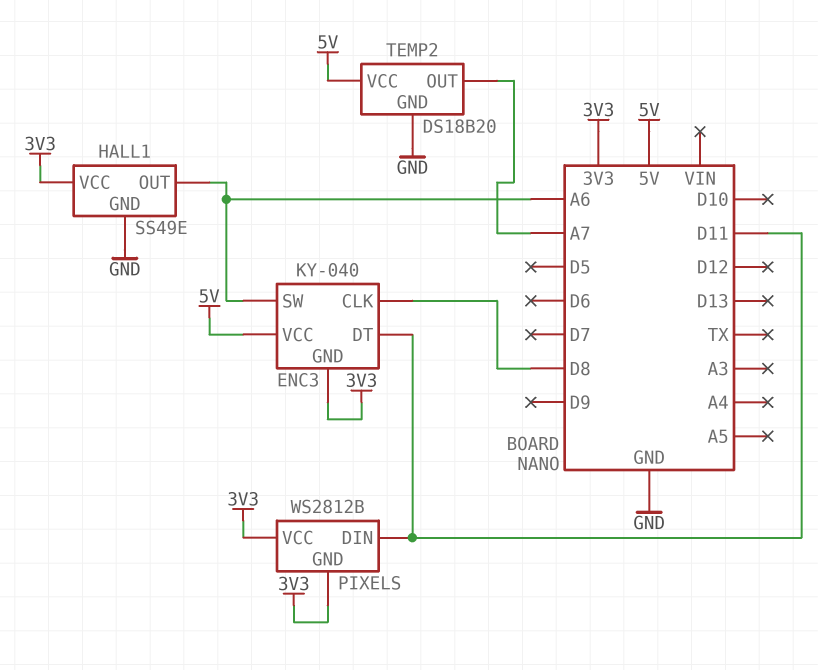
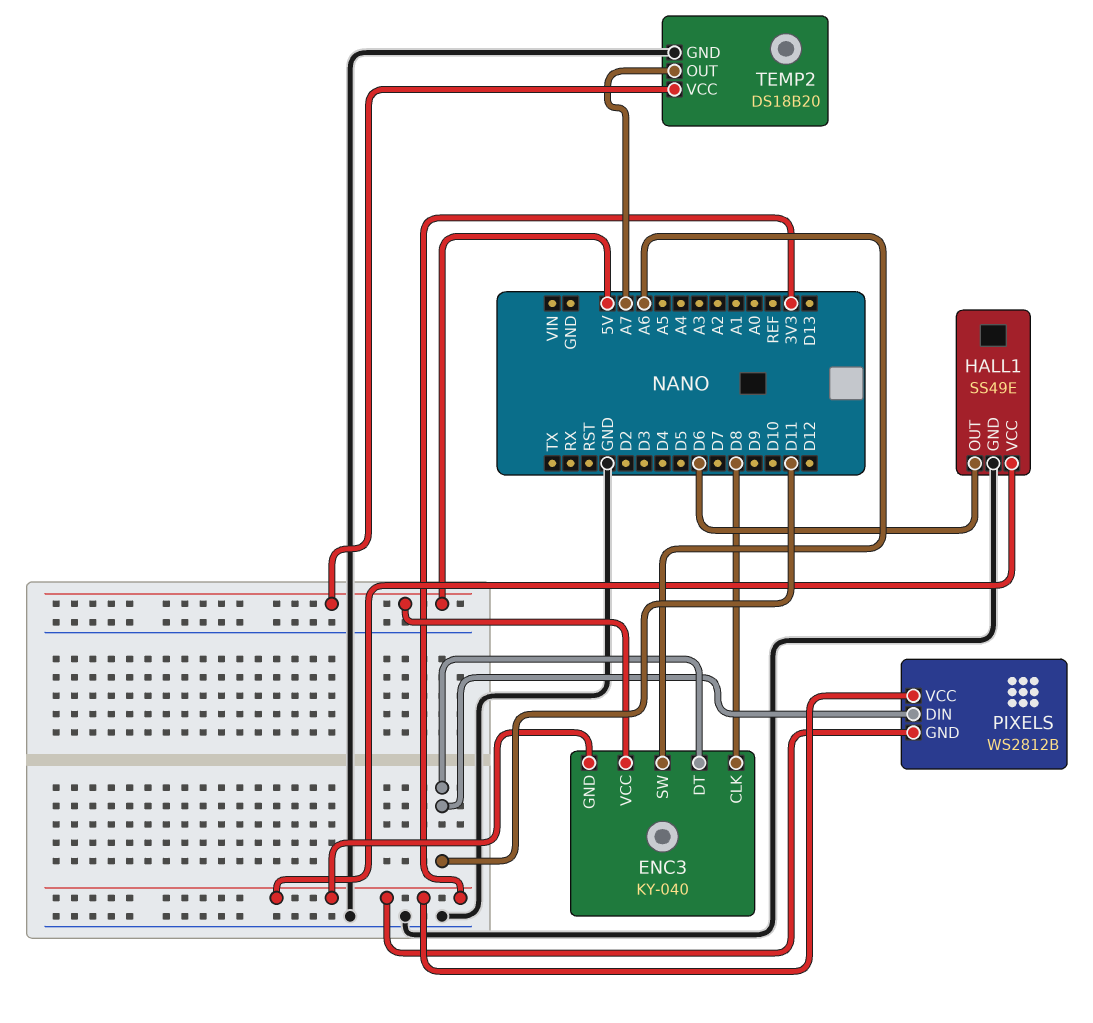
HALL1 pin OUT: A6 -> D6

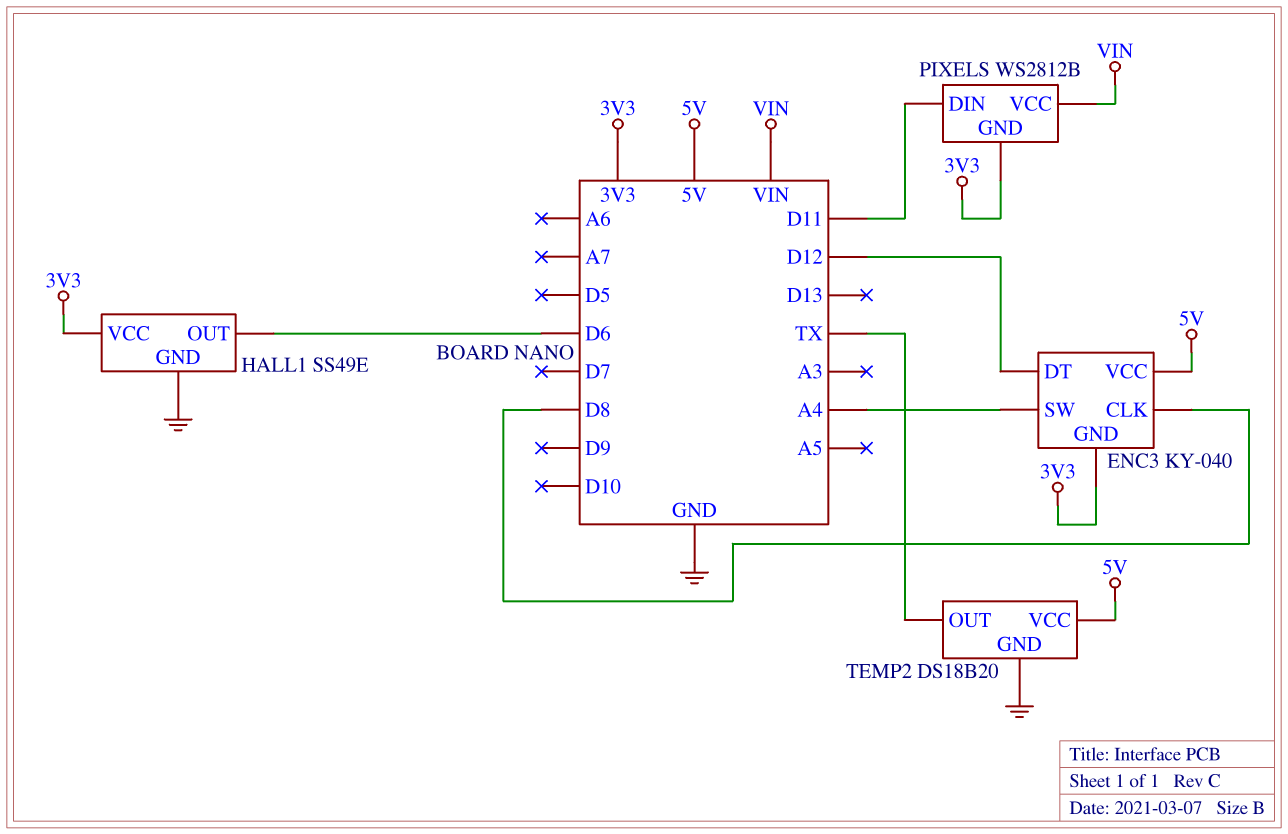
ENC3 pin DT: D11 -> D12
ENC3 pin SW: A6 -> A4
PIXELS pin VCC: 3V3 -> VIN
TEMP2 pin OUT: A7 -> TX

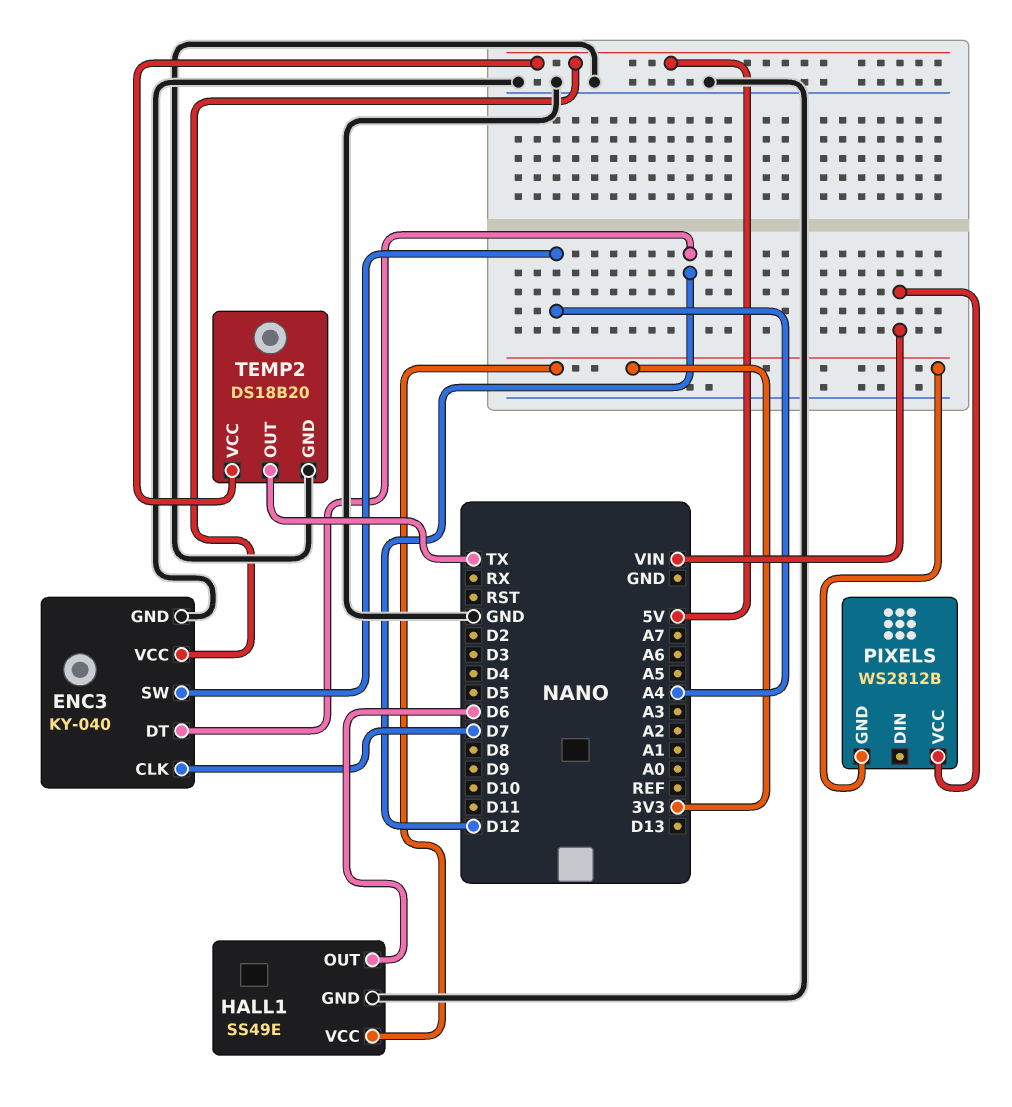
ENC3 pin CLK: D8 -> D7
ENC3 pin GND: 3V3 -> GND
PIXELS pin DIN: D11 -> none

